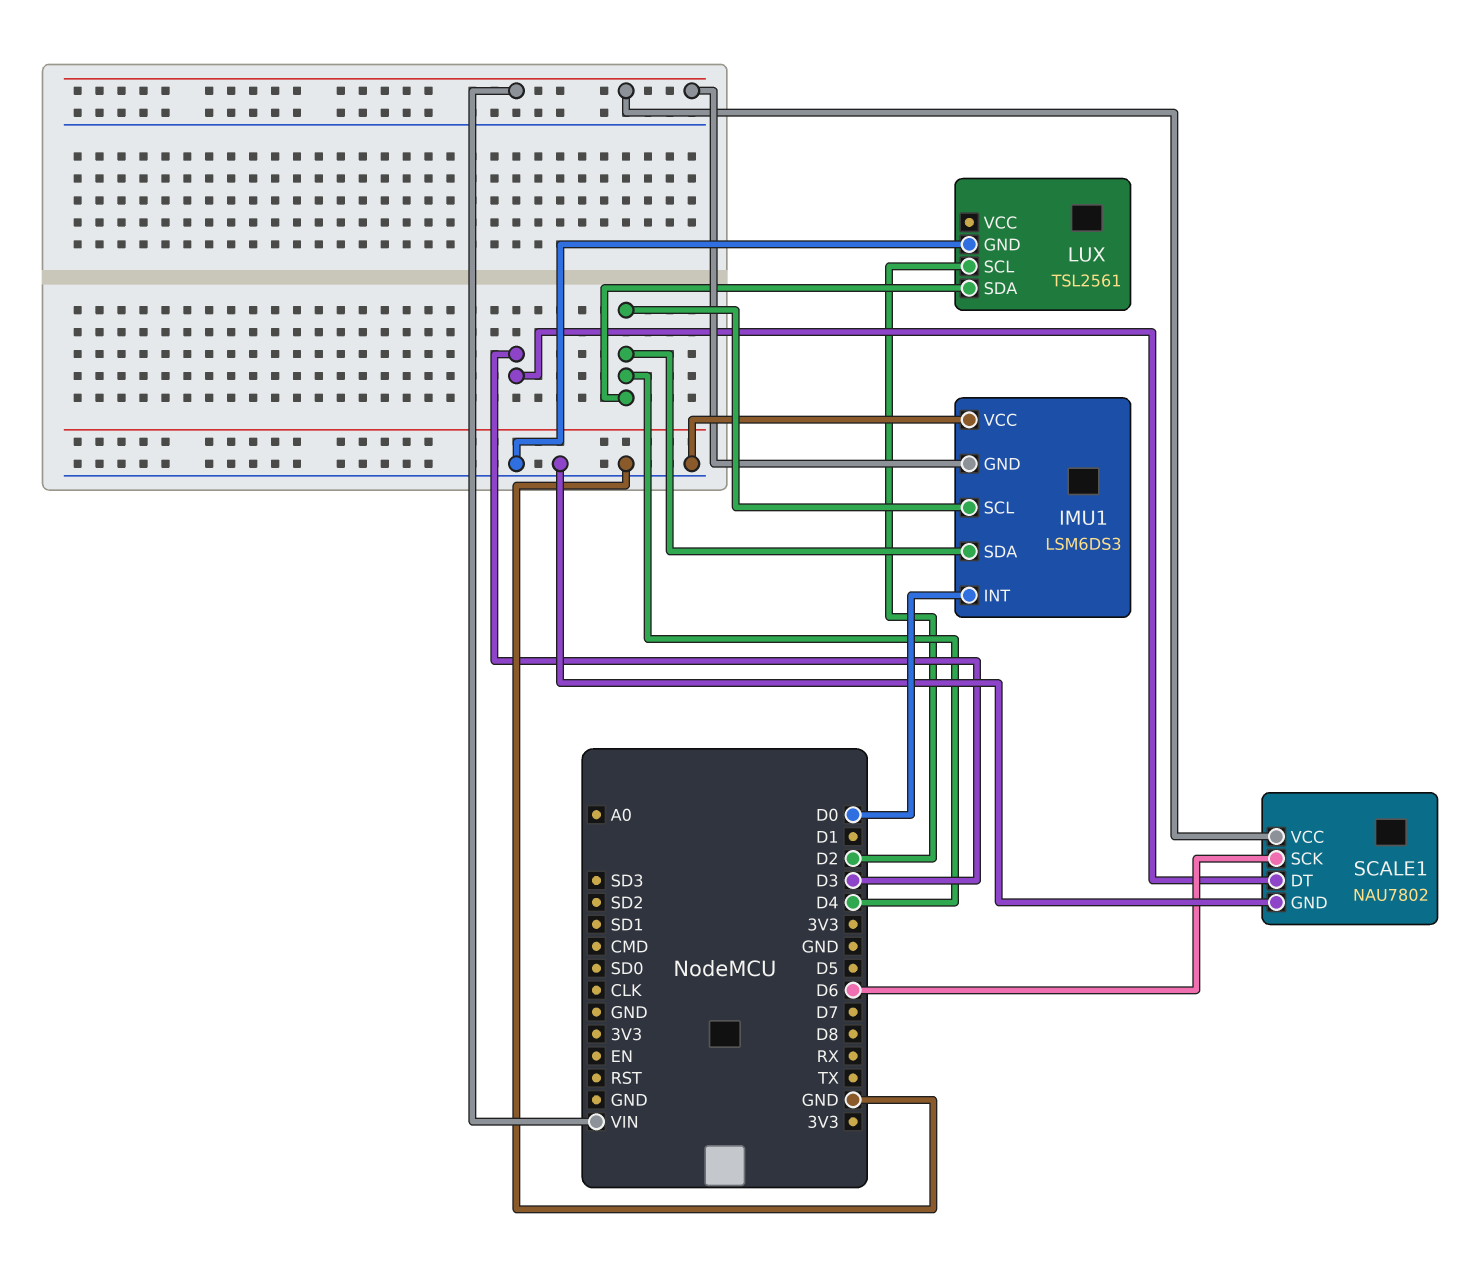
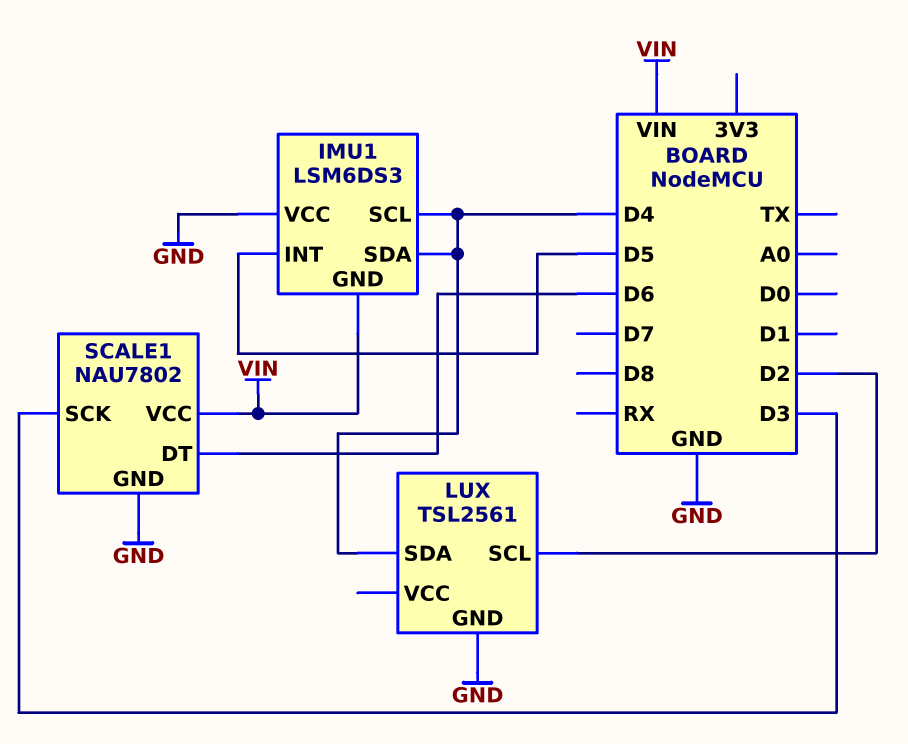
IMU1 pin INT: D0 -> D5
SCALE1 pin DT: D3 -> D6
SCALE1 pin SCK: D6 -> D3

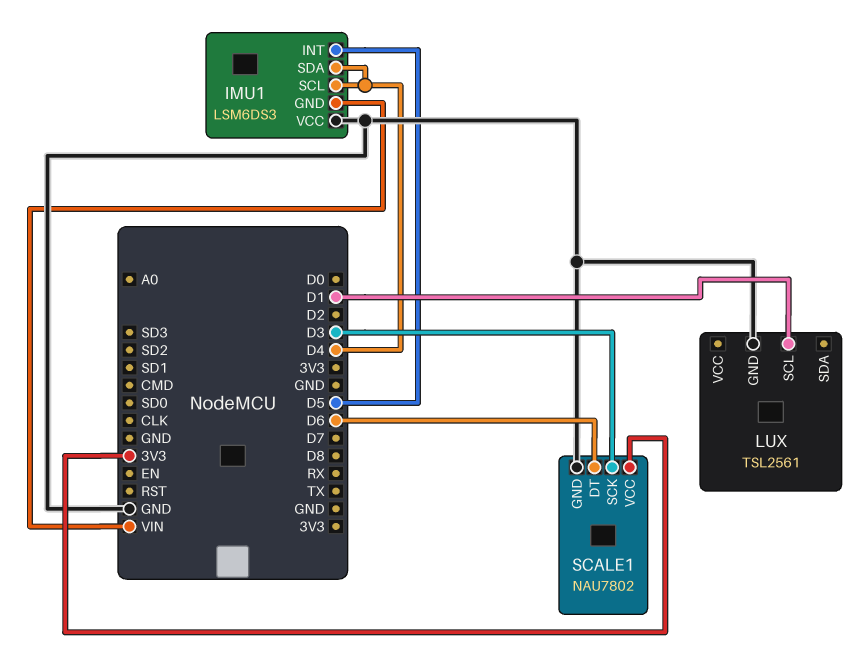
LUX pin SCL: D2 -> D1
LUX pin SDA: D4 -> none
SCALE1 pin VCC: VIN -> 3V3

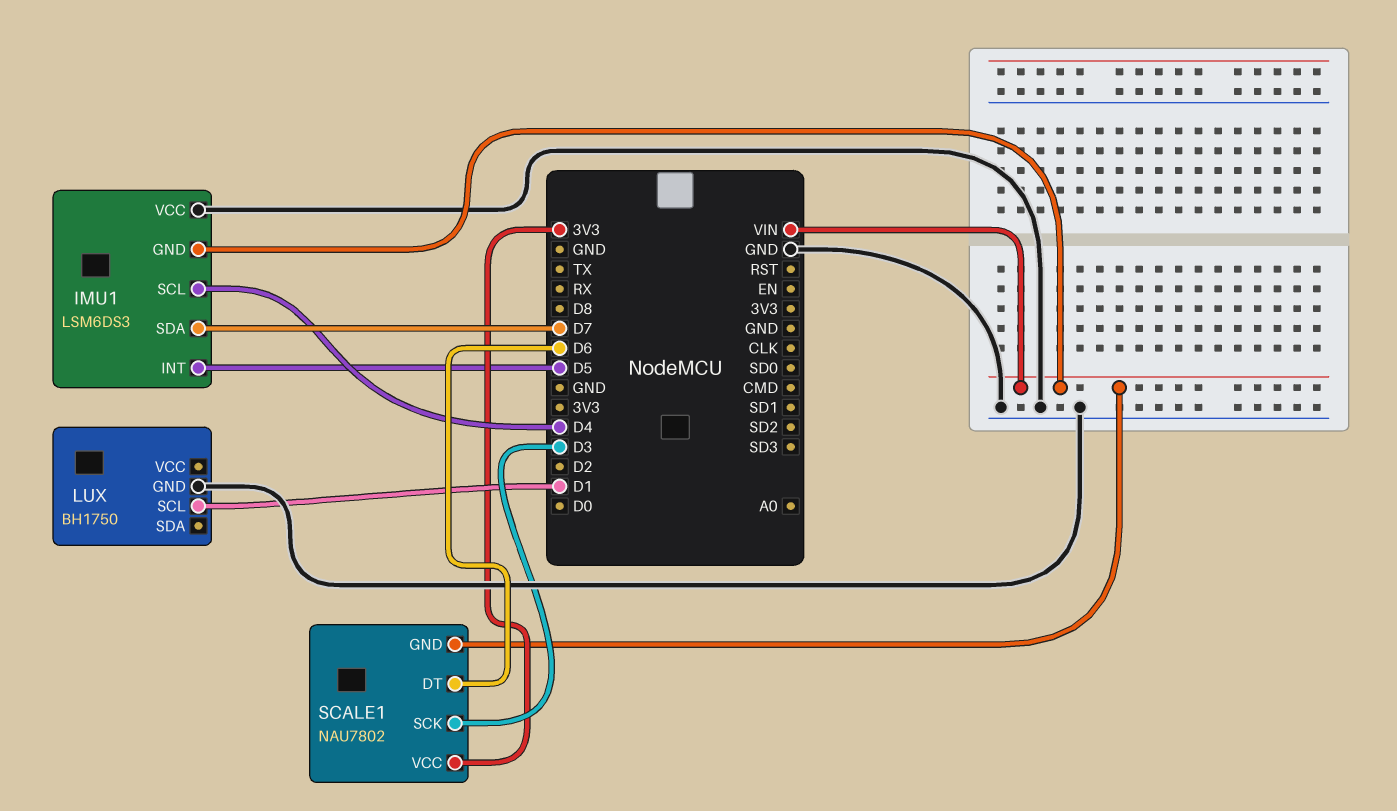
IMU1 pin SDA: D4 -> D7
LUX: TSL2561 -> BH1750
SCALE1 pin GND: GND -> VIN

